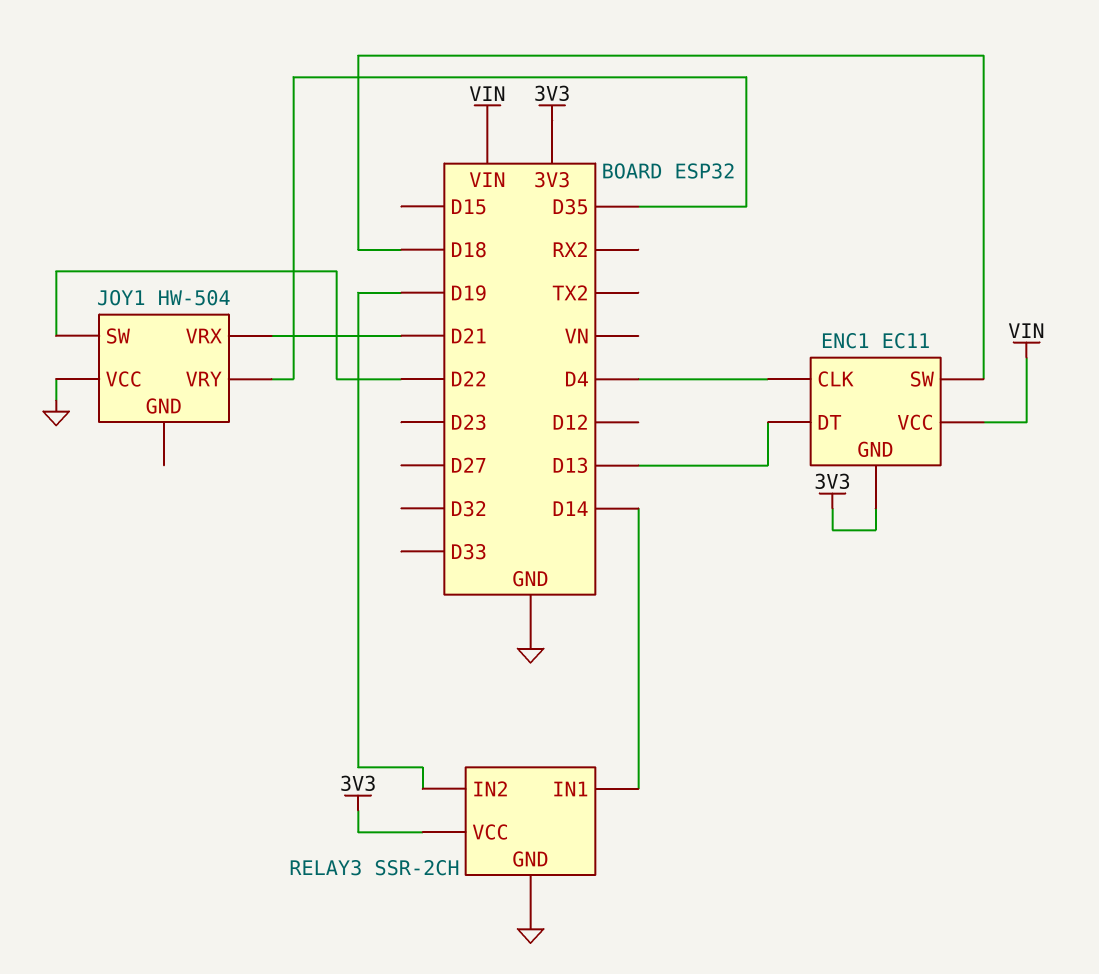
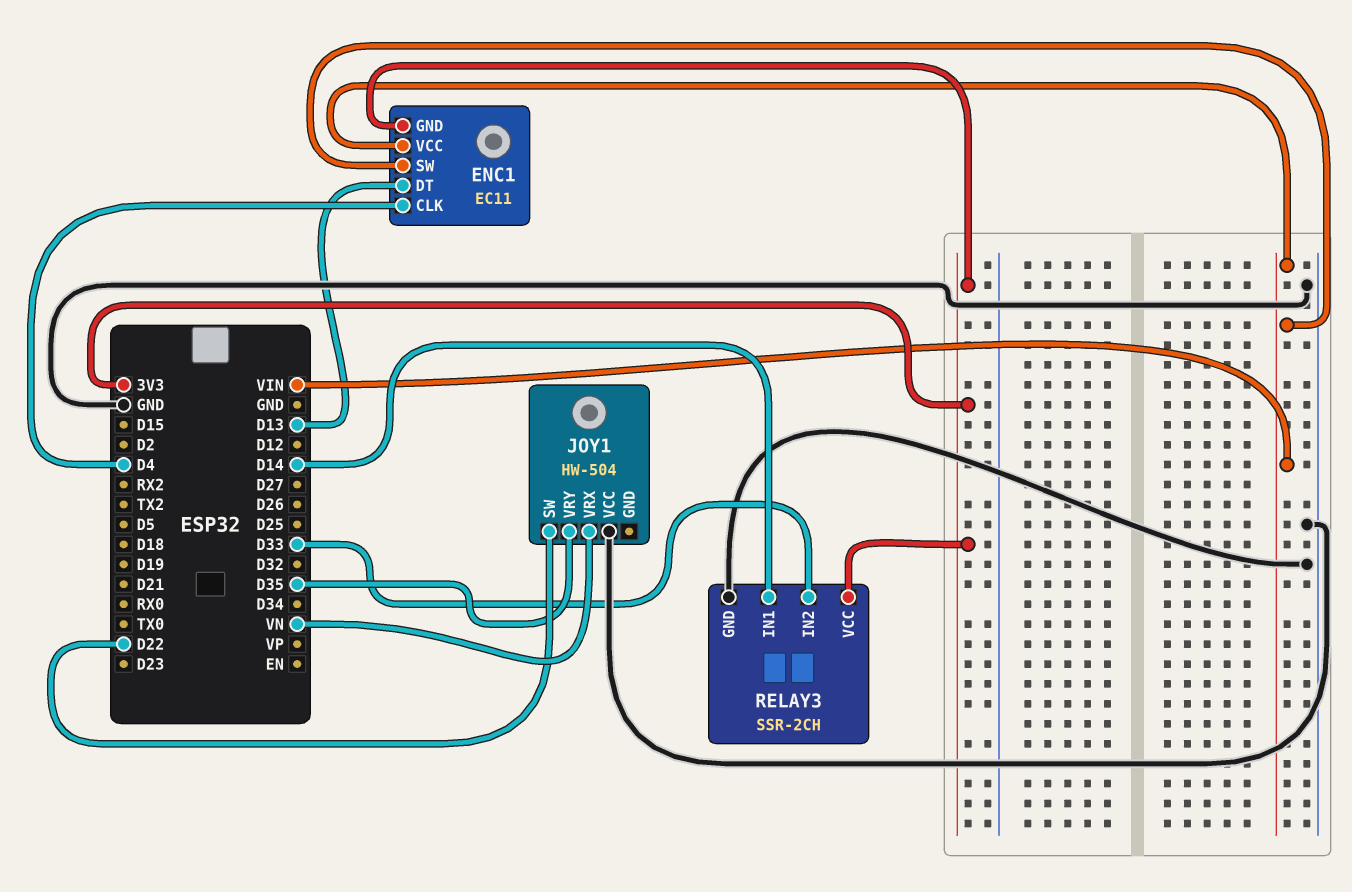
ENC1 pin SW: D18 -> VIN
JOY1 pin VRX: D21 -> VN
RELAY3 pin IN2: D19 -> D33

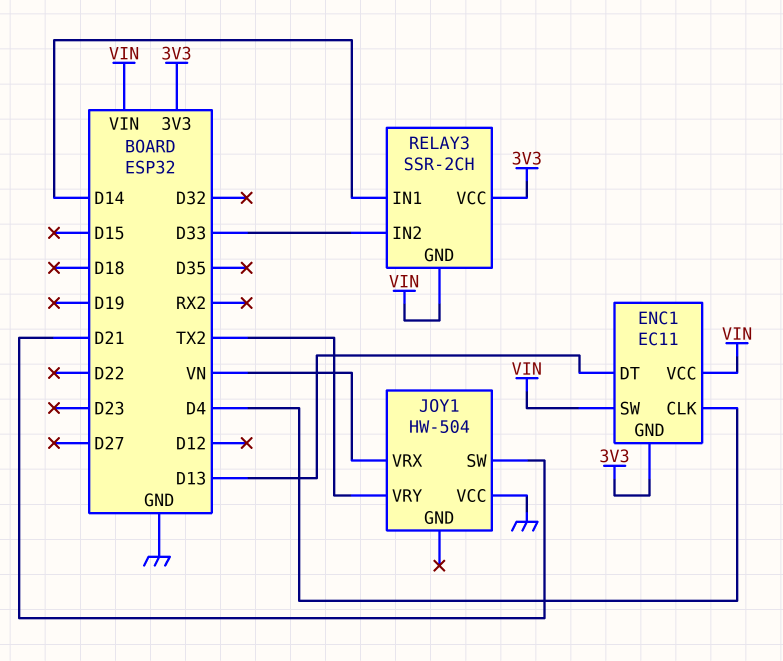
JOY1 pin SW: D22 -> D21
JOY1 pin VRY: D35 -> TX2
RELAY3 pin GND: GND -> VIN

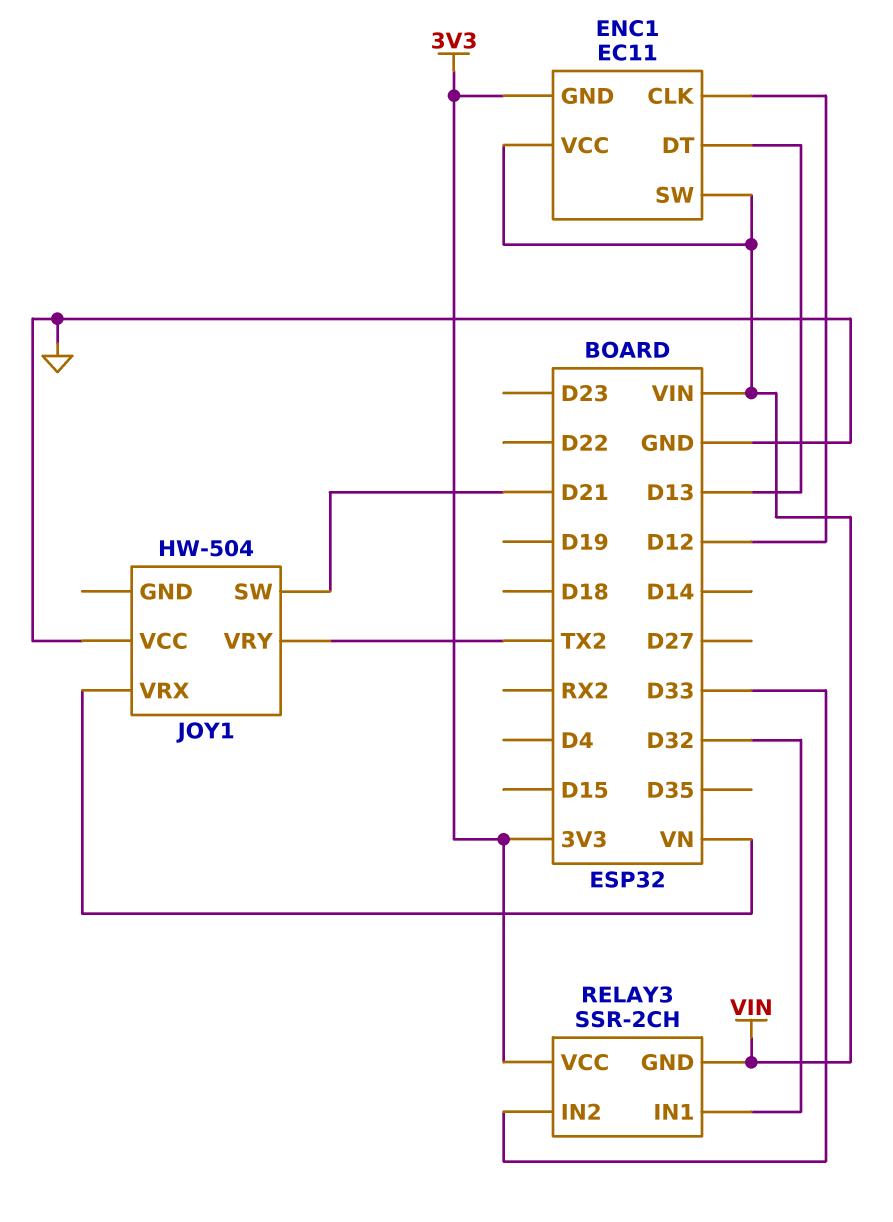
ENC1 pin CLK: D4 -> D12
RELAY3 pin IN1: D14 -> D32

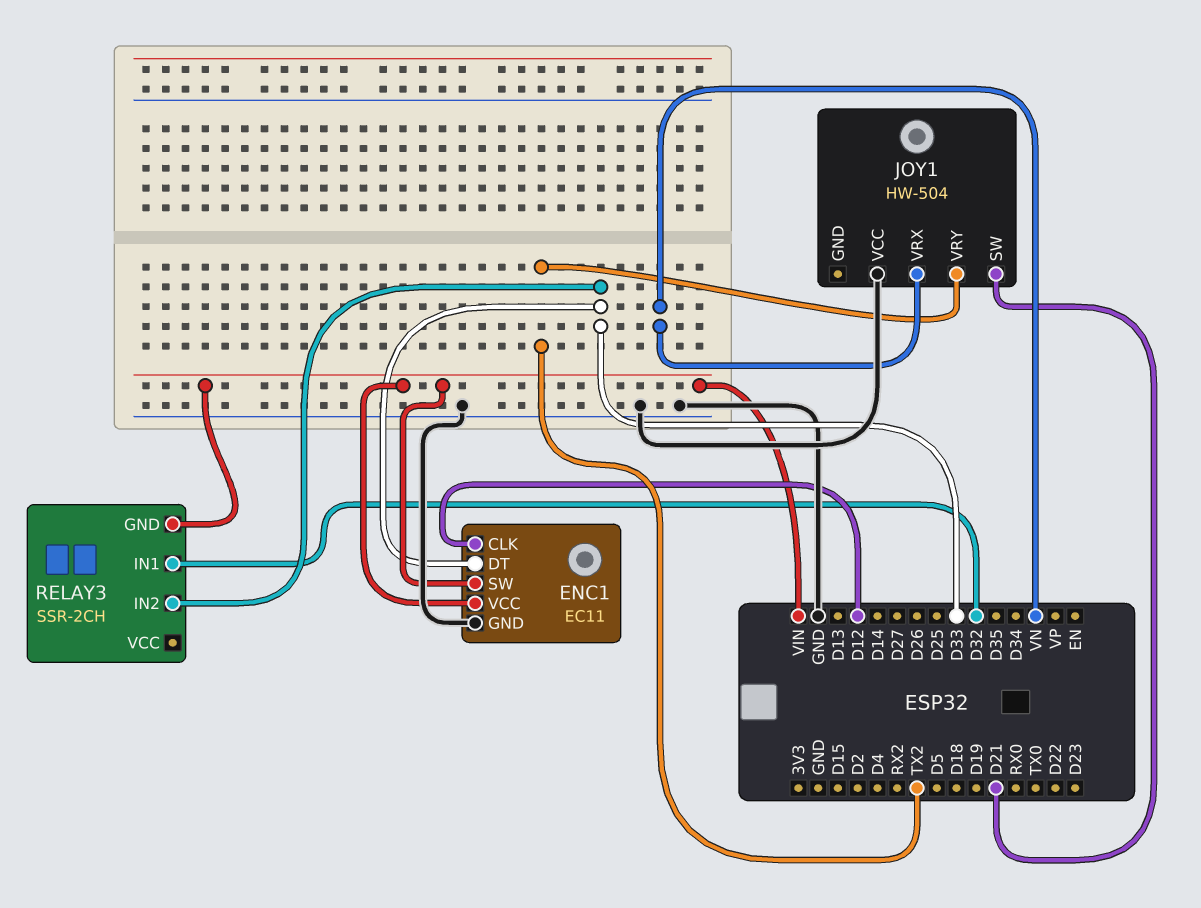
ENC1 pin DT: D13 -> D33
ENC1 pin GND: 3V3 -> GND
RELAY3 pin VCC: 3V3 -> none

